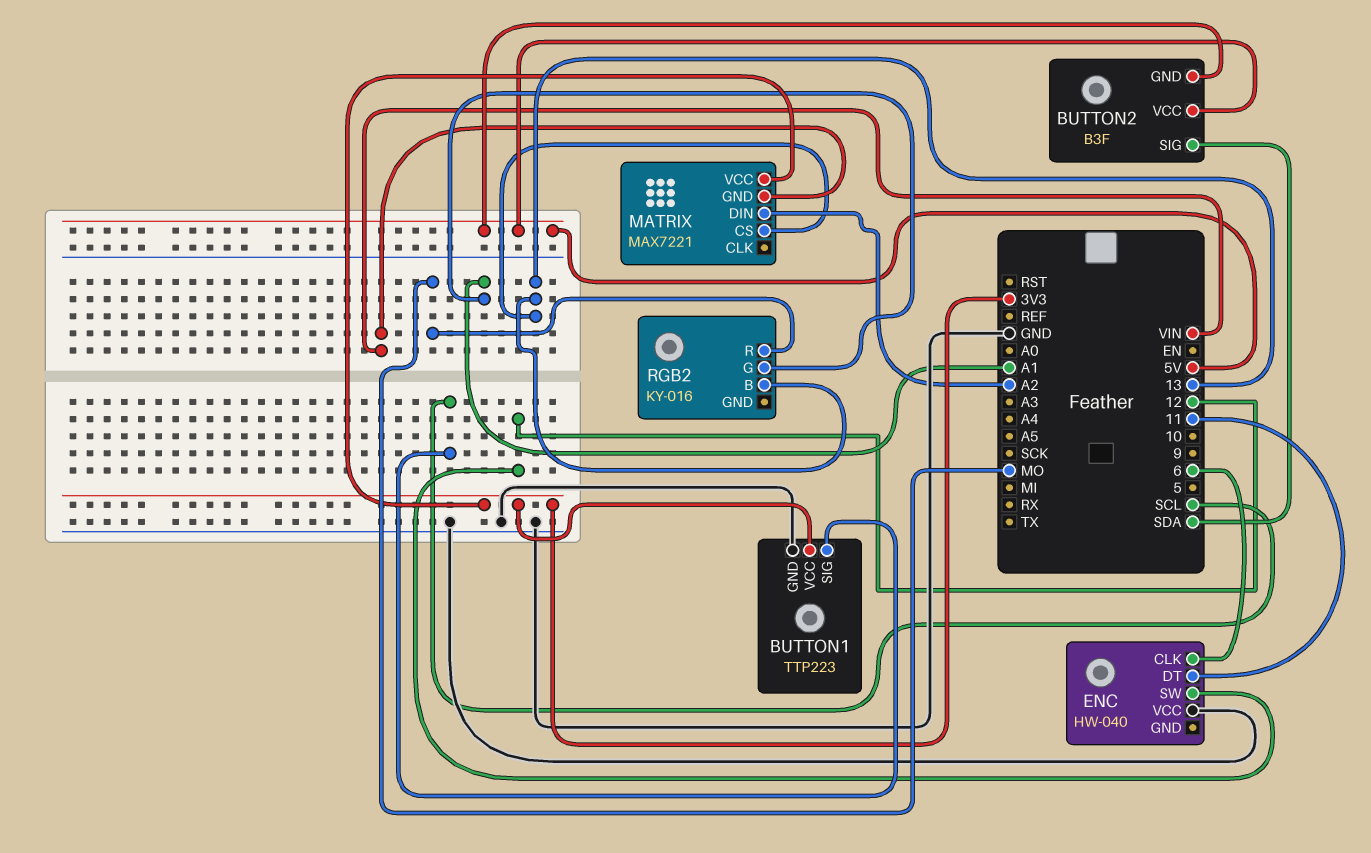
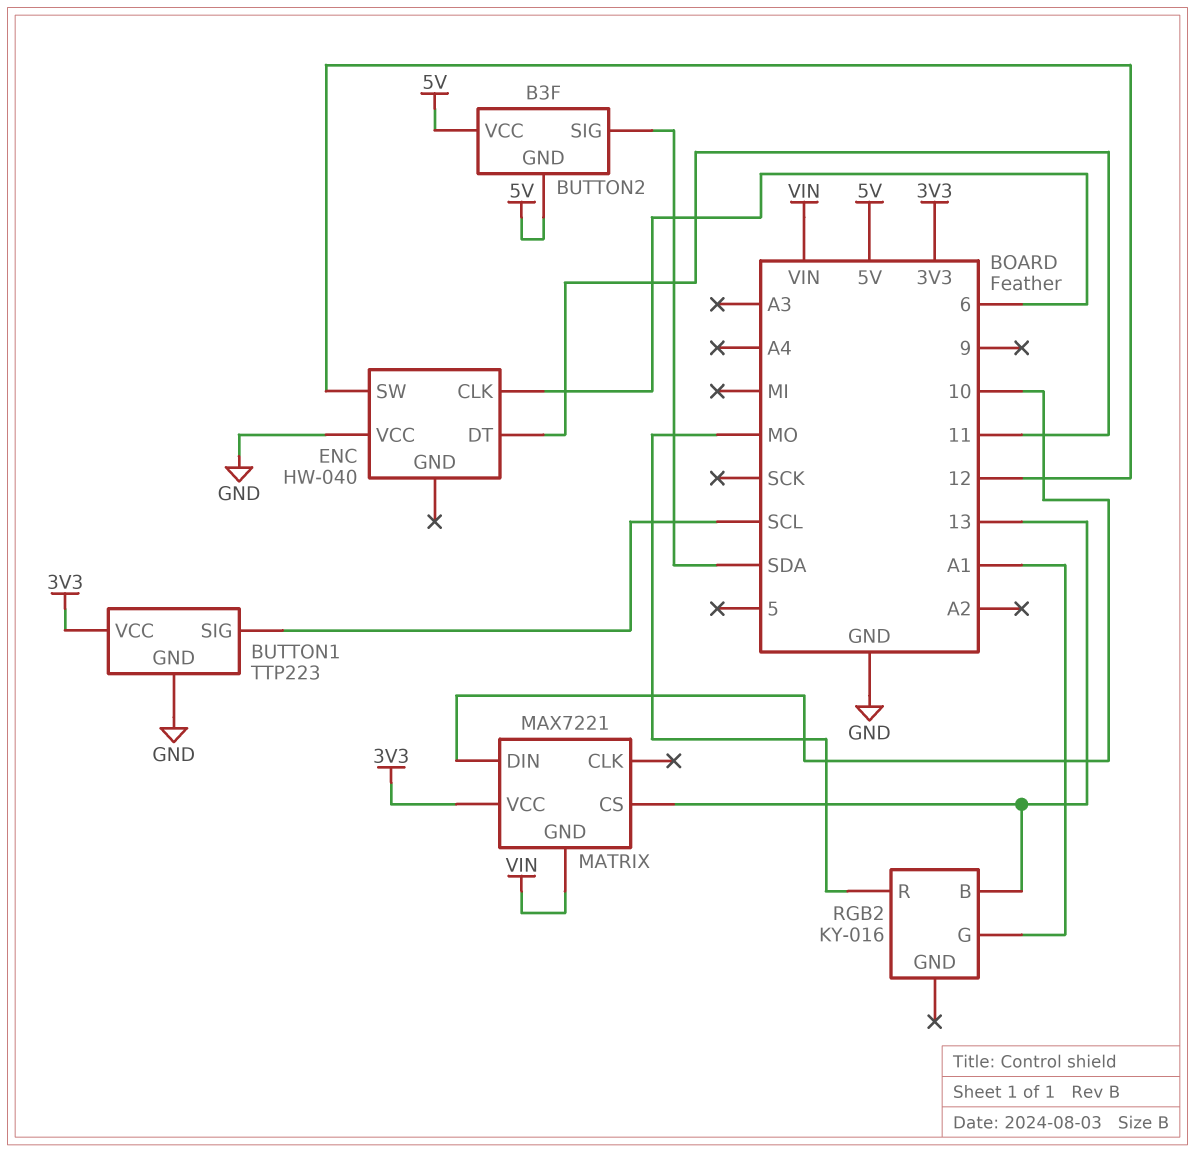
MATRIX pin DIN: A2 -> 10

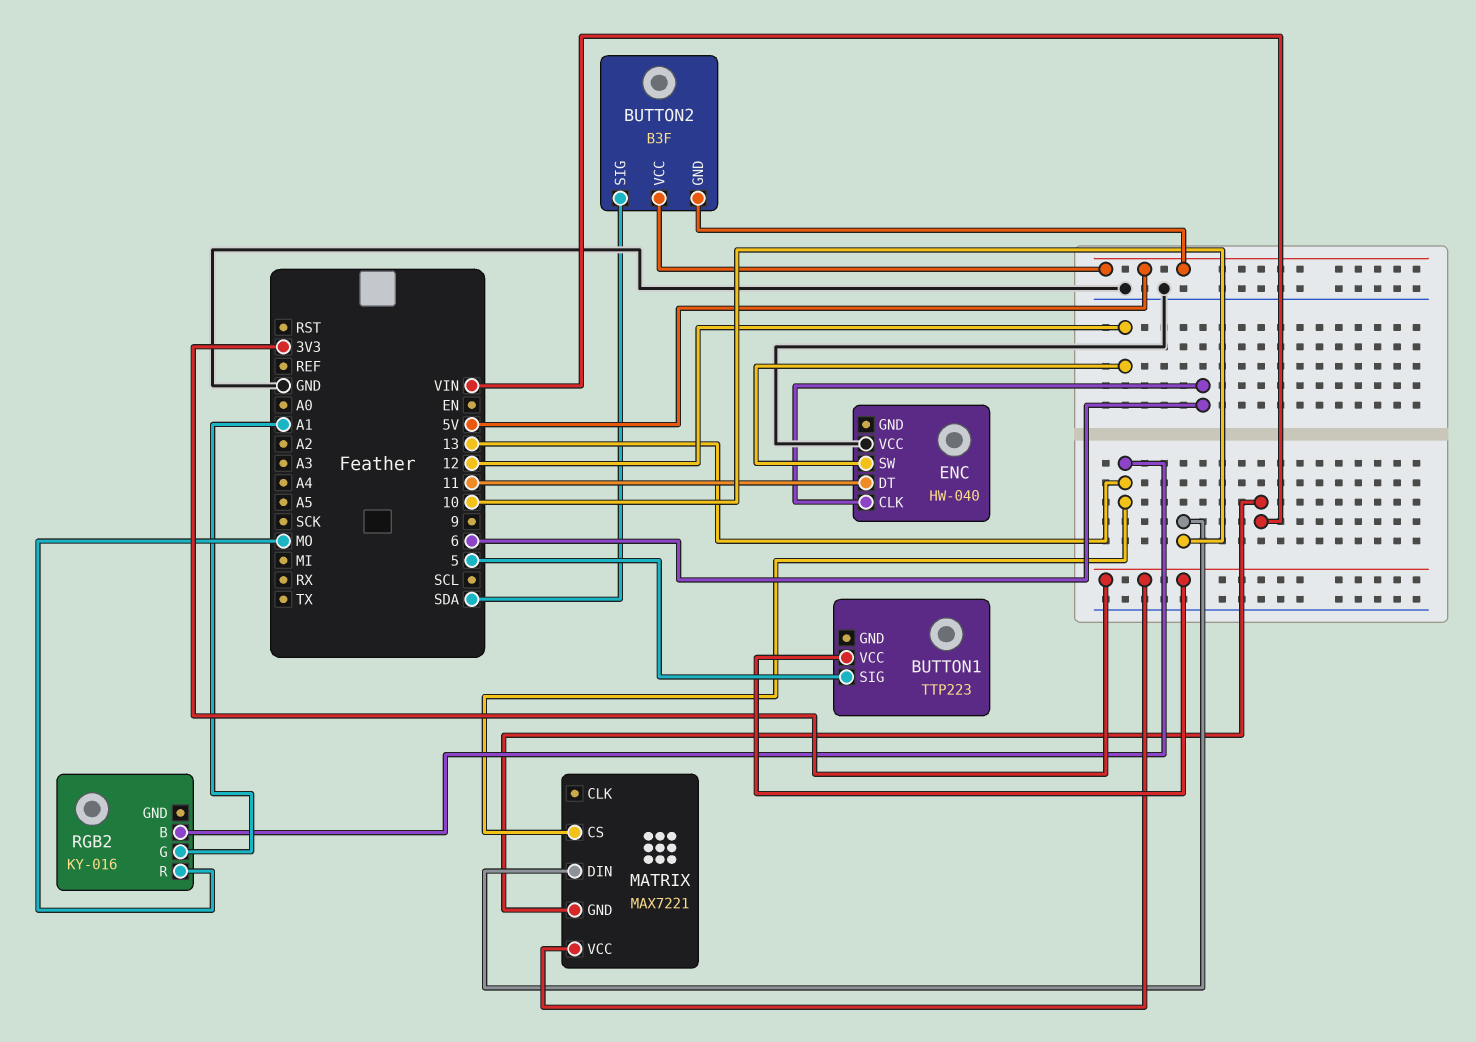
BUTTON1 pin GND: GND -> none
BUTTON1 pin SIG: SCL -> 5

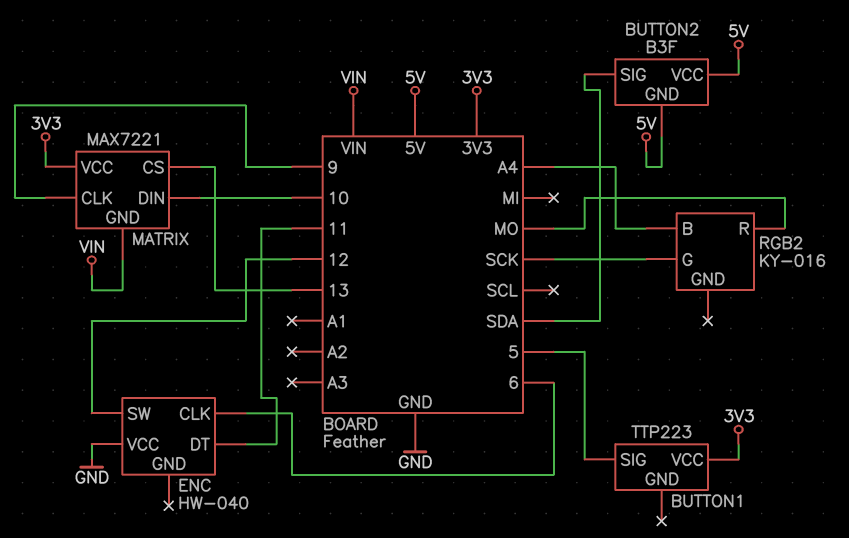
MATRIX pin CLK: none -> 9
RGB2 pin B: 13 -> A4
RGB2 pin G: A1 -> SCK

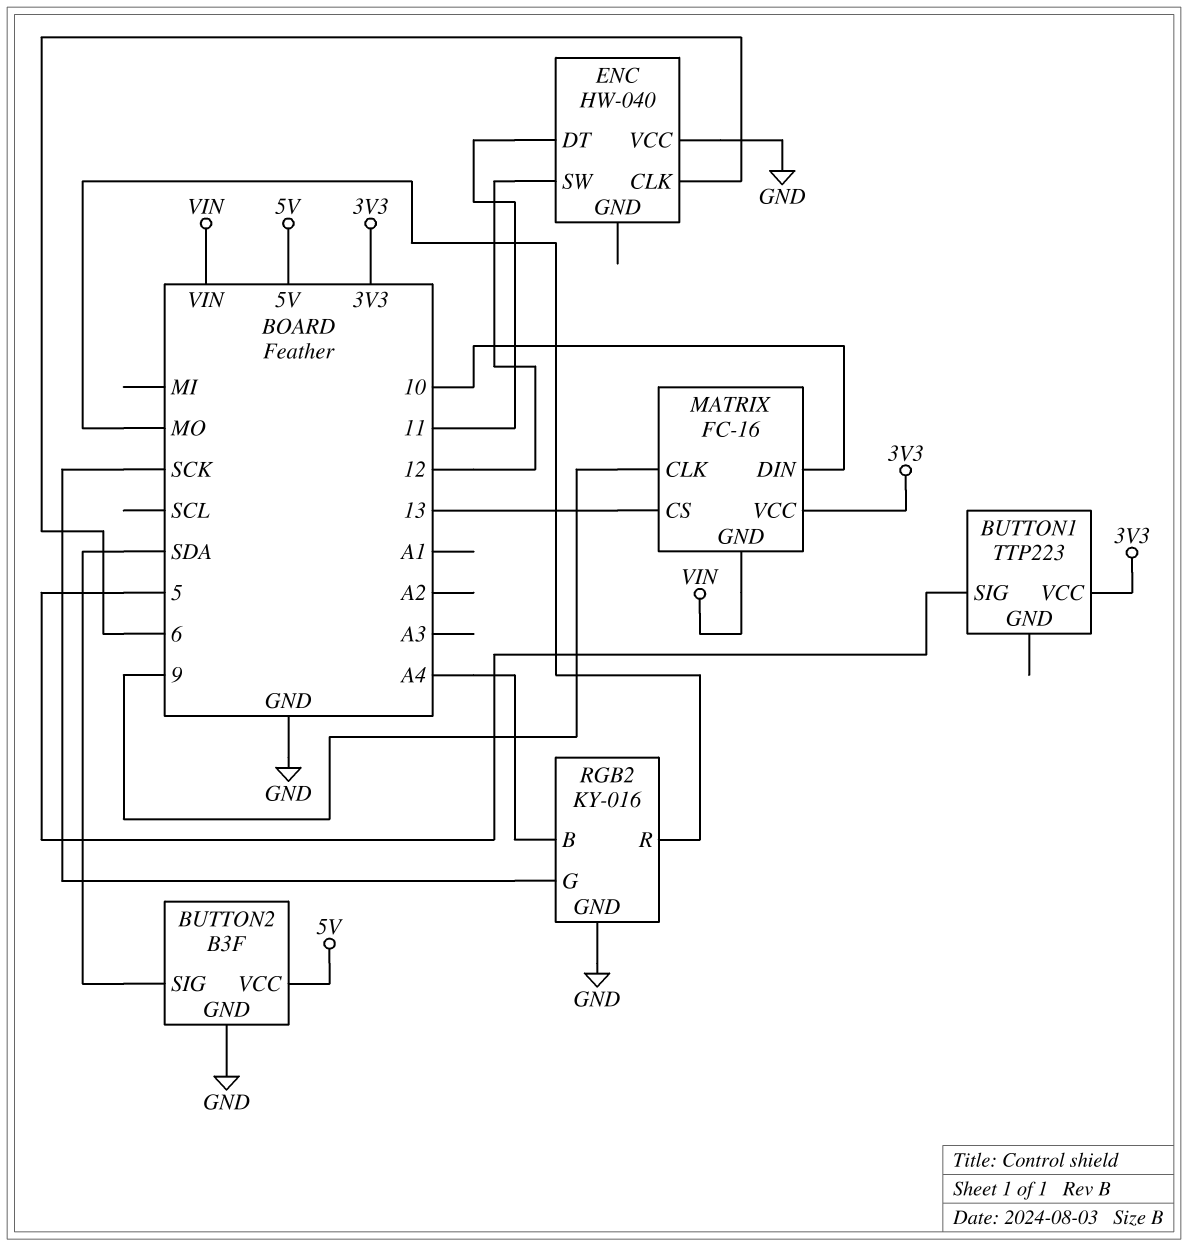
BUTTON2 pin GND: 5V -> GND
MATRIX: MAX7221 -> FC-16
RGB2 pin GND: none -> GND

